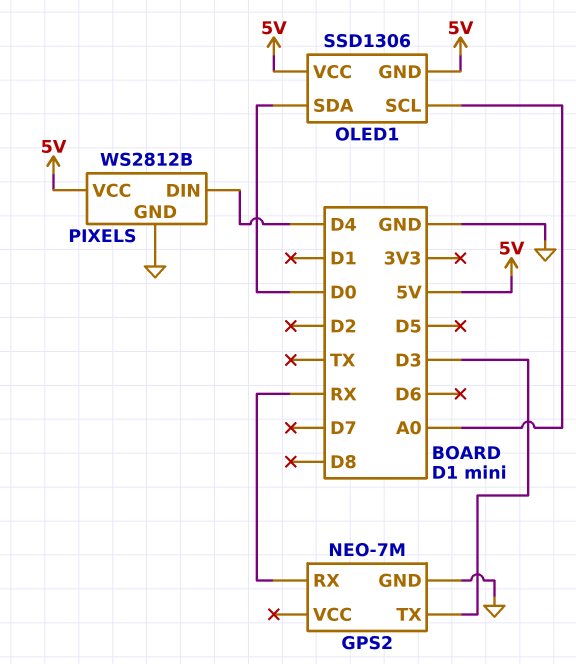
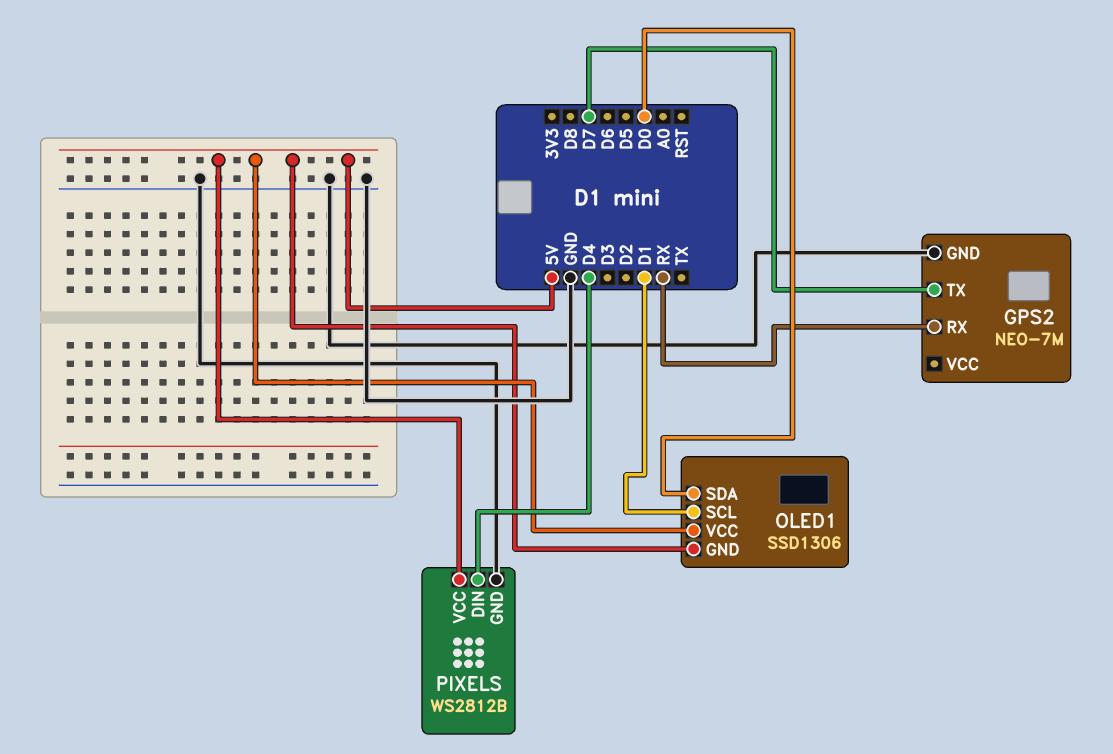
GPS2 pin TX: D3 -> D7
OLED1 pin SCL: A0 -> D1

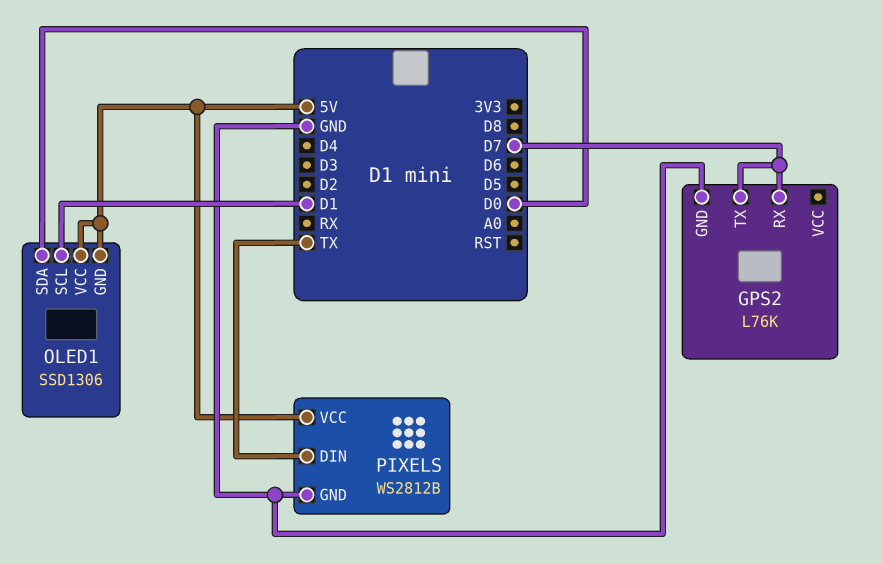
GPS2: NEO-7M -> L76K
GPS2 pin RX: RX -> D7
PIXELS pin DIN: D4 -> TX

